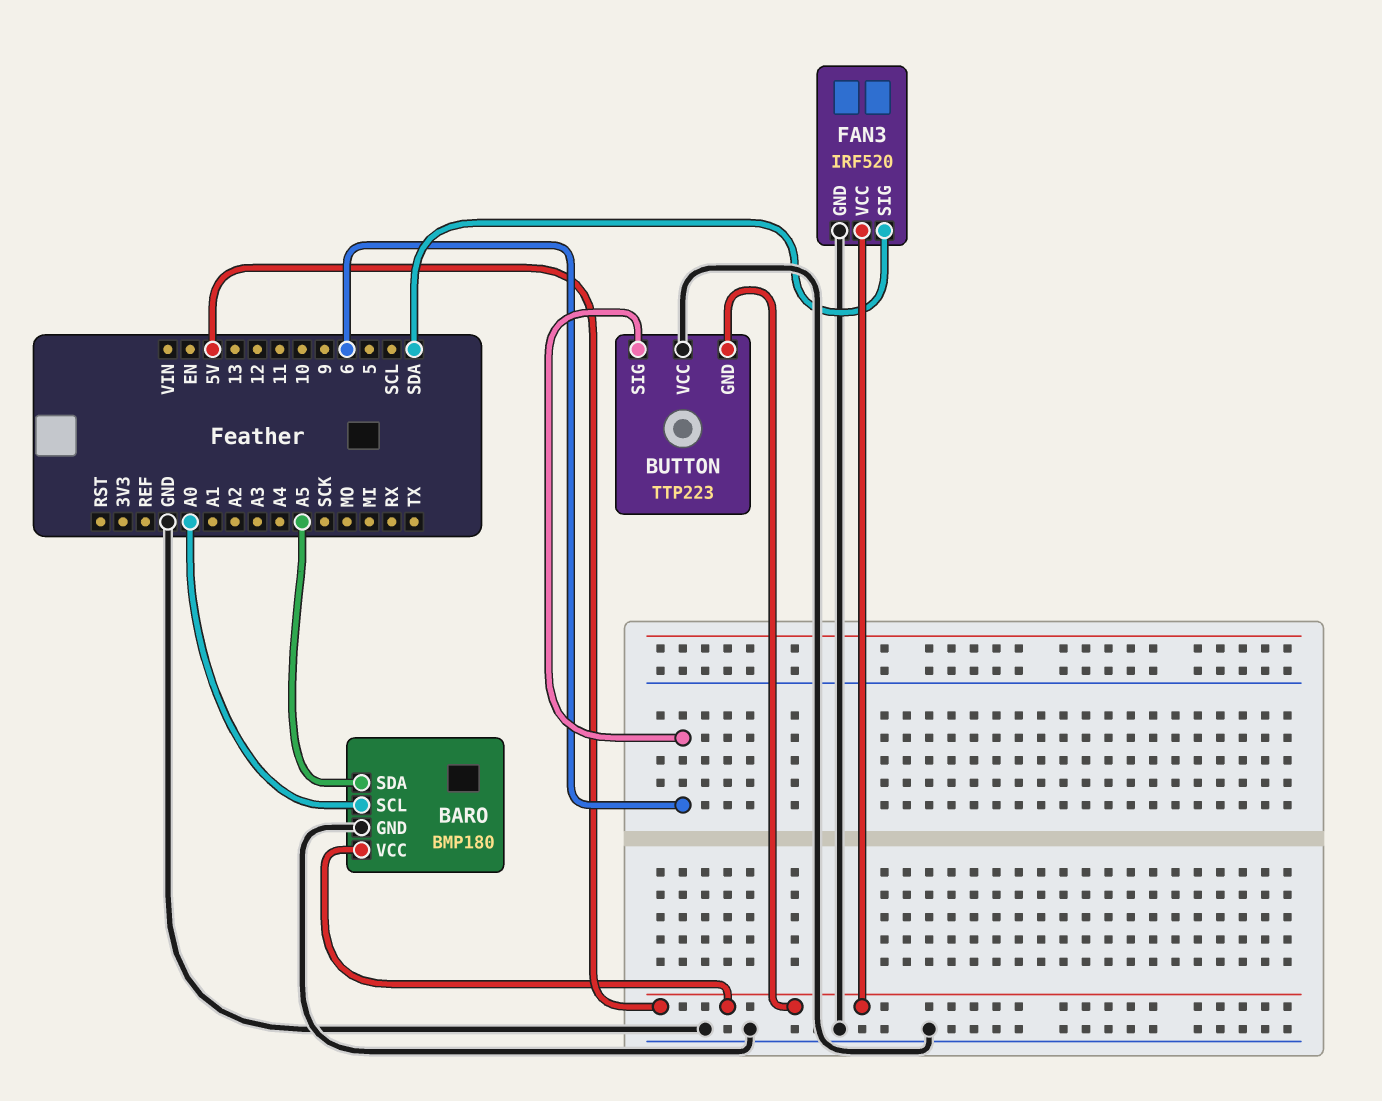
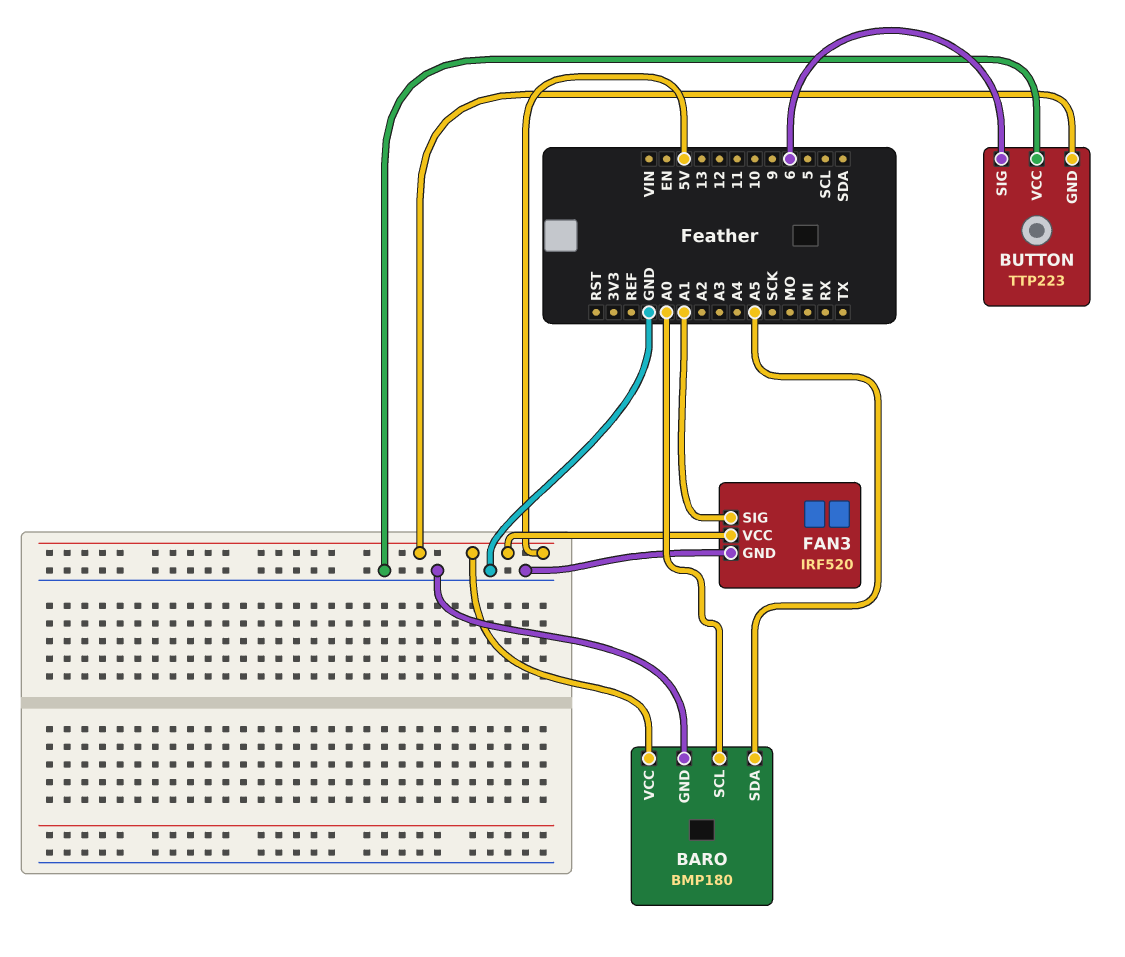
FAN3 pin SIG: SDA -> A1

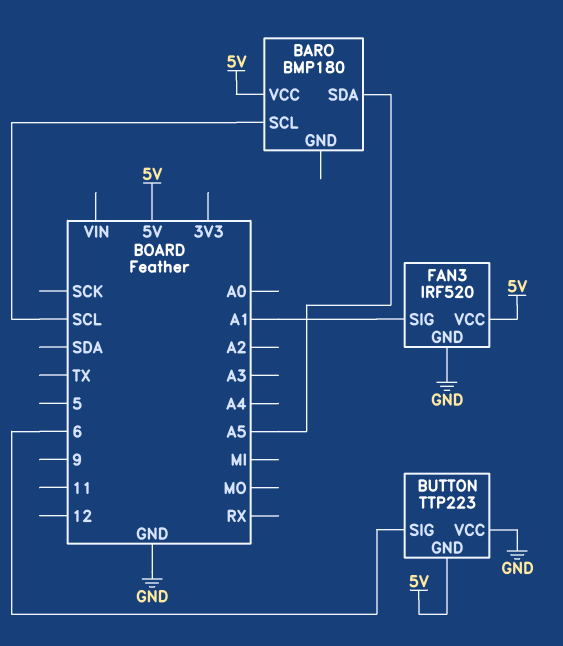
BARO pin GND: GND -> none
BARO pin SCL: A0 -> SCL

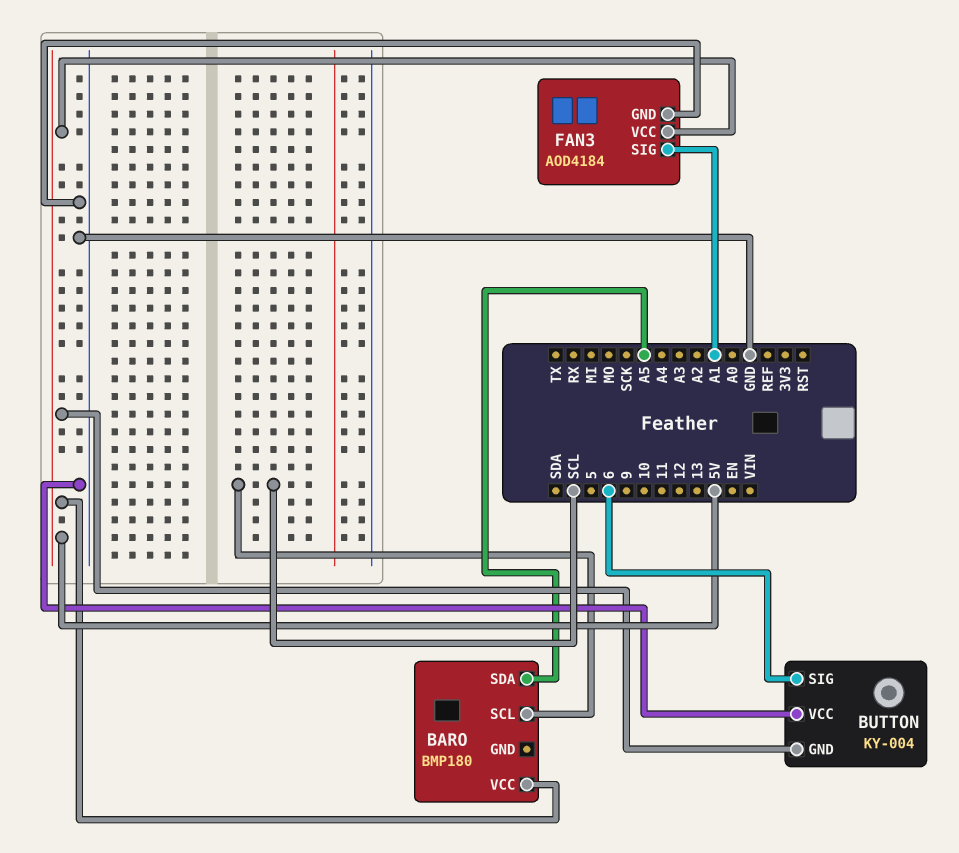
BUTTON: TTP223 -> KY-004
FAN3: IRF520 -> AOD4184

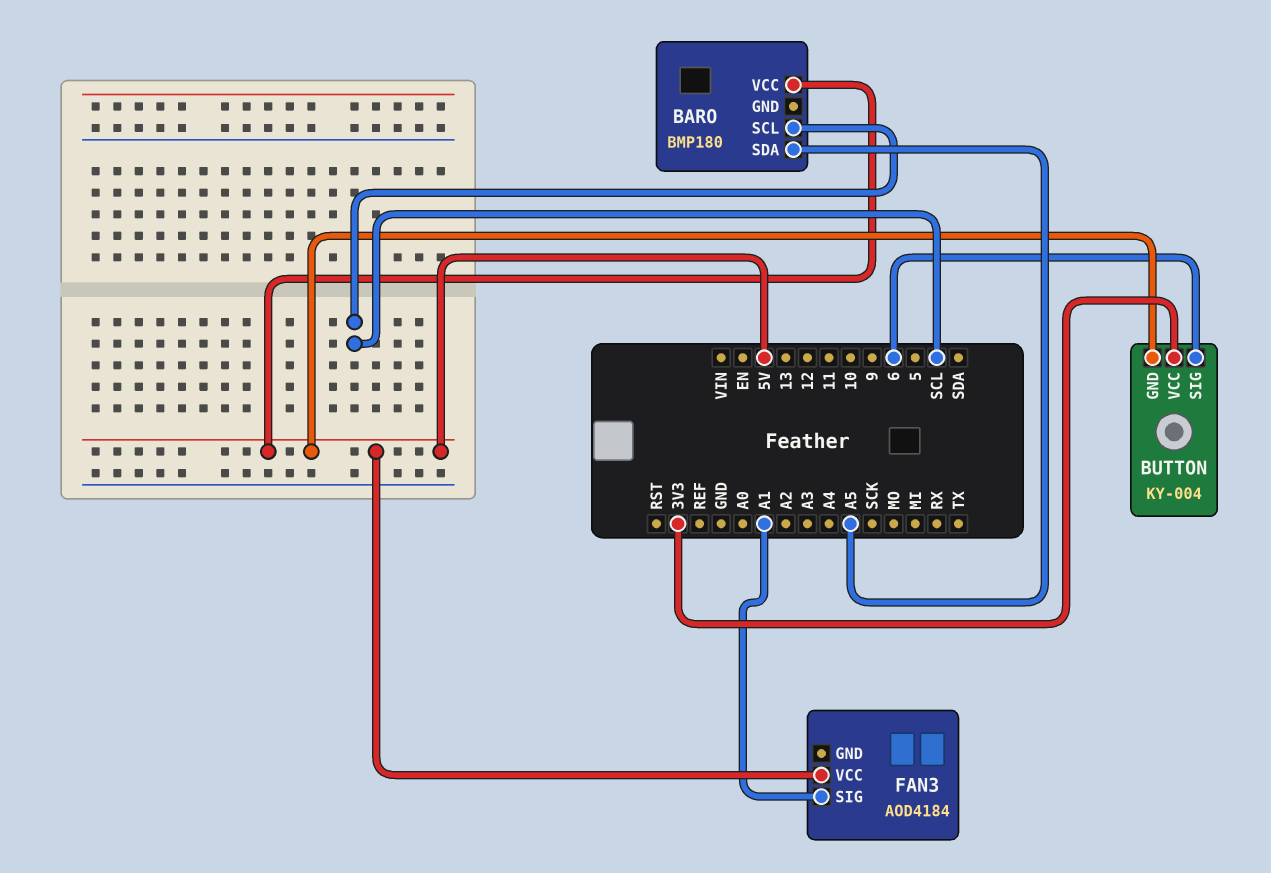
BUTTON pin VCC: GND -> 3V3
FAN3 pin GND: GND -> none

